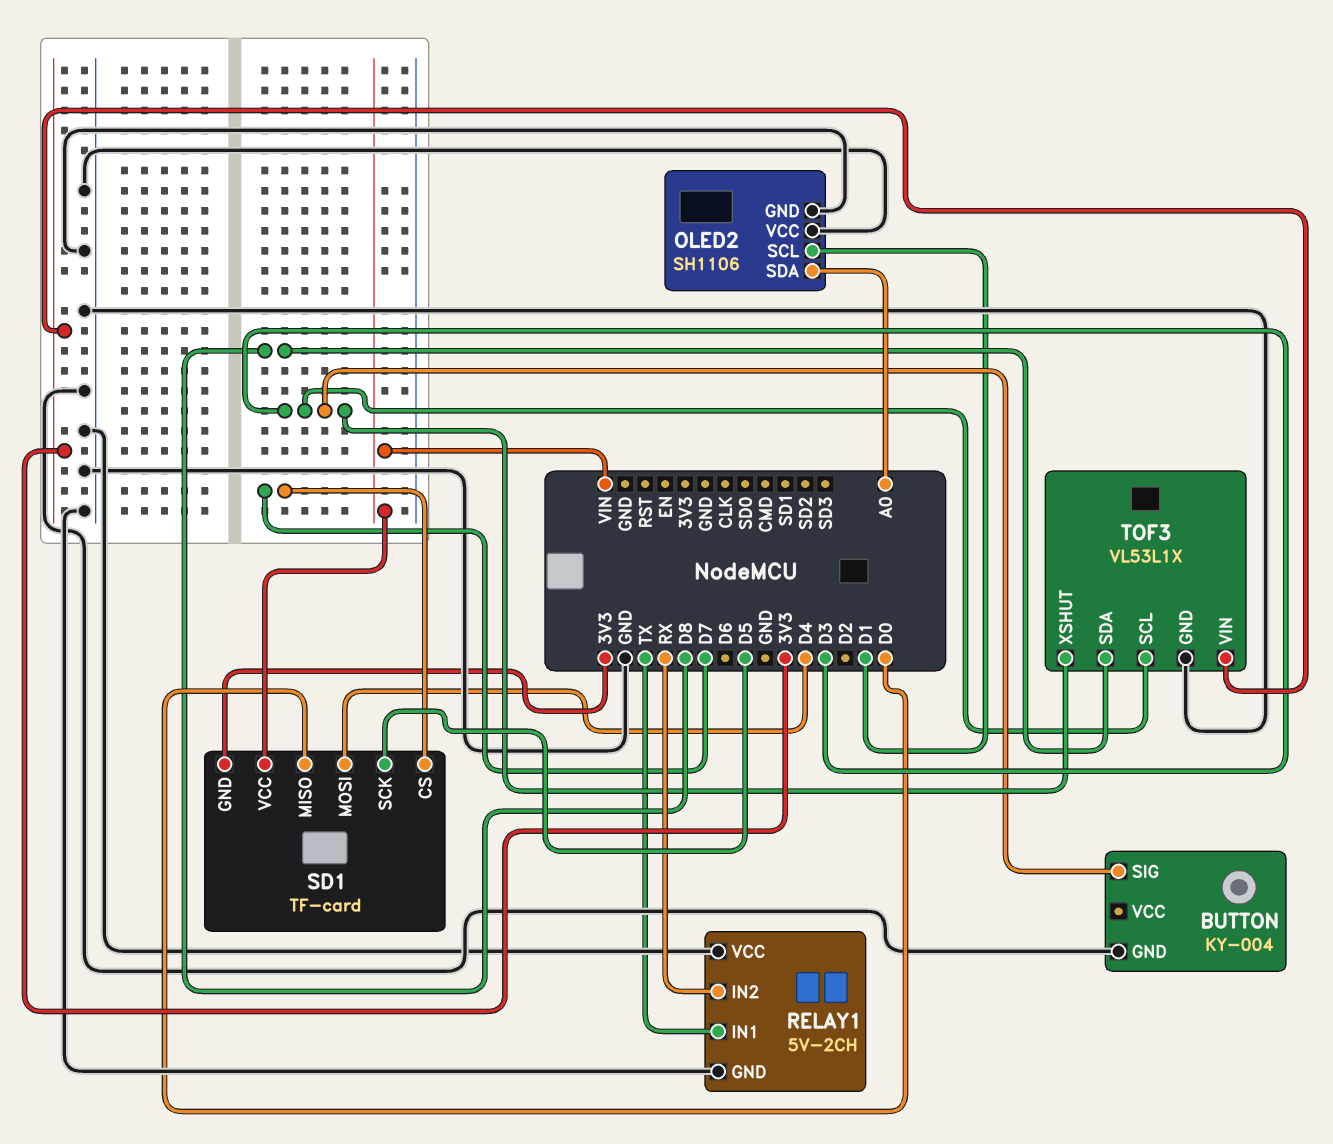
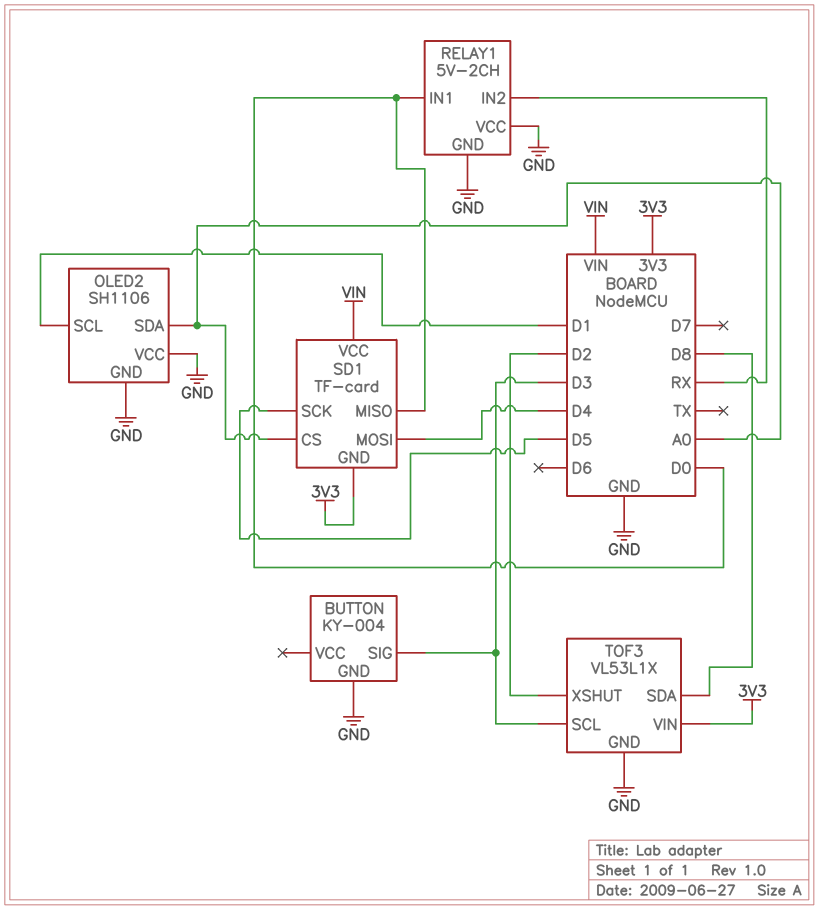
RELAY1 pin IN1: TX -> D0
SD1 pin CS: D7 -> A0
TOF3 pin XSHUT: D3 -> D2

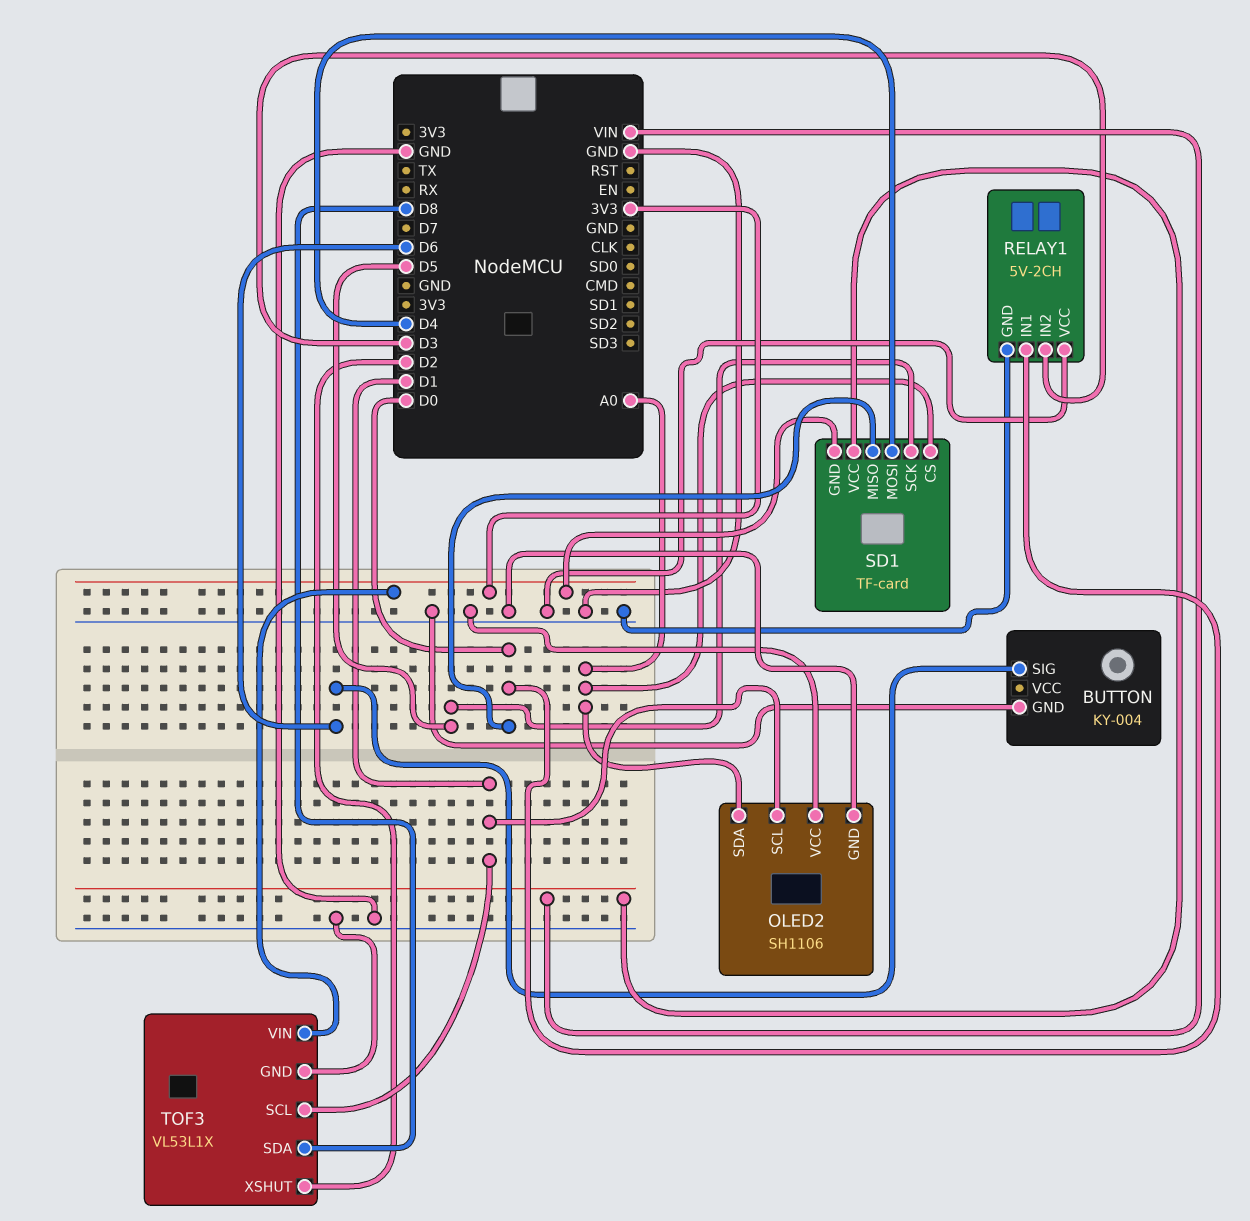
BUTTON pin SIG: D3 -> D6
RELAY1 pin IN2: RX -> D3
TOF3 pin SCL: D3 -> D1

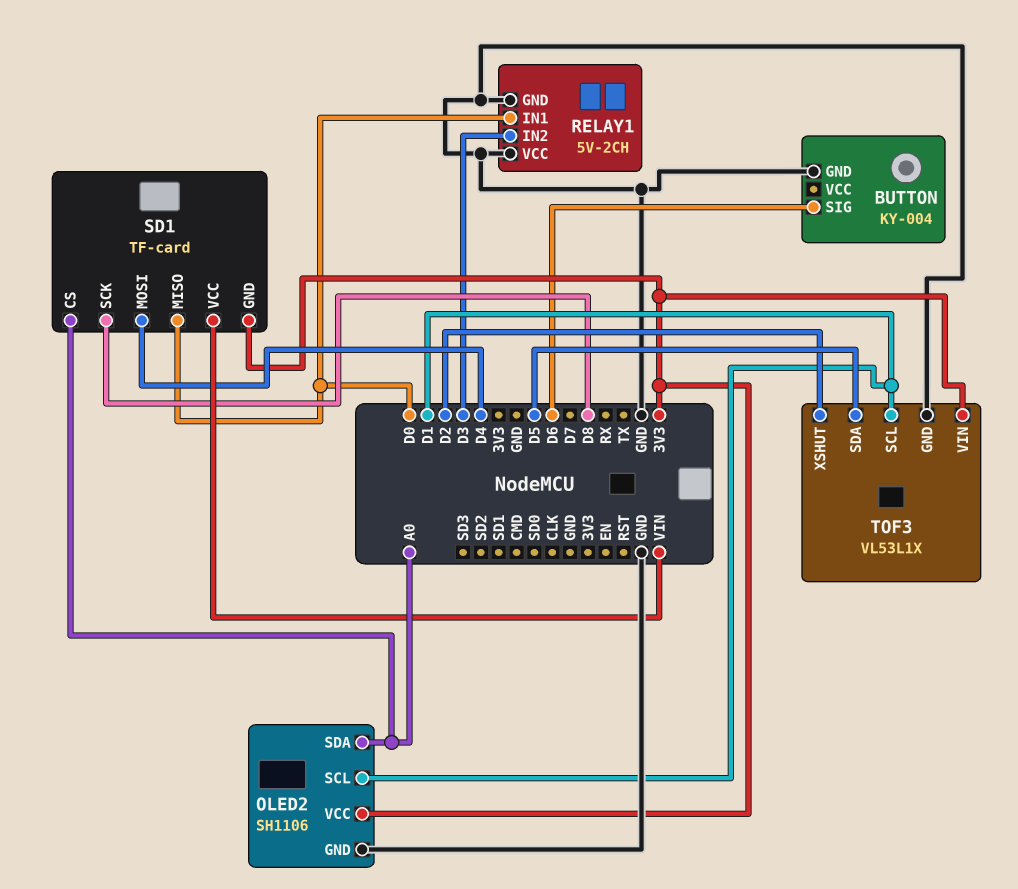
OLED2 pin VCC: GND -> 3V3
SD1 pin SCK: D5 -> D8
TOF3 pin SDA: D8 -> D5

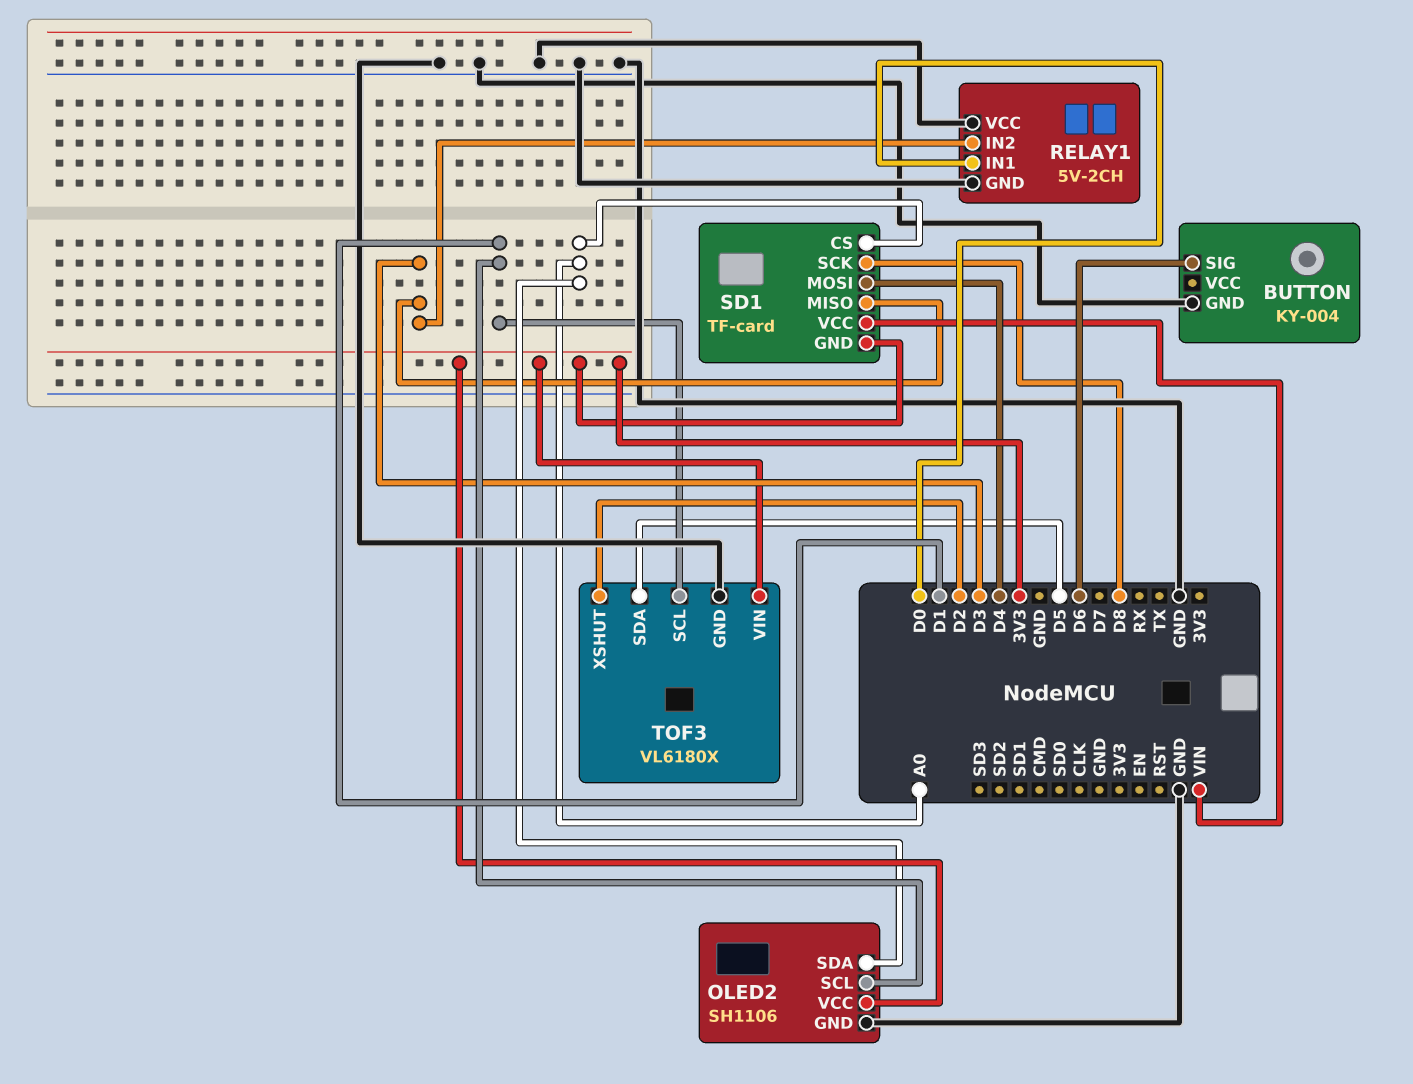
SD1 pin MISO: D0 -> D3
TOF3: VL53L1X -> VL6180X

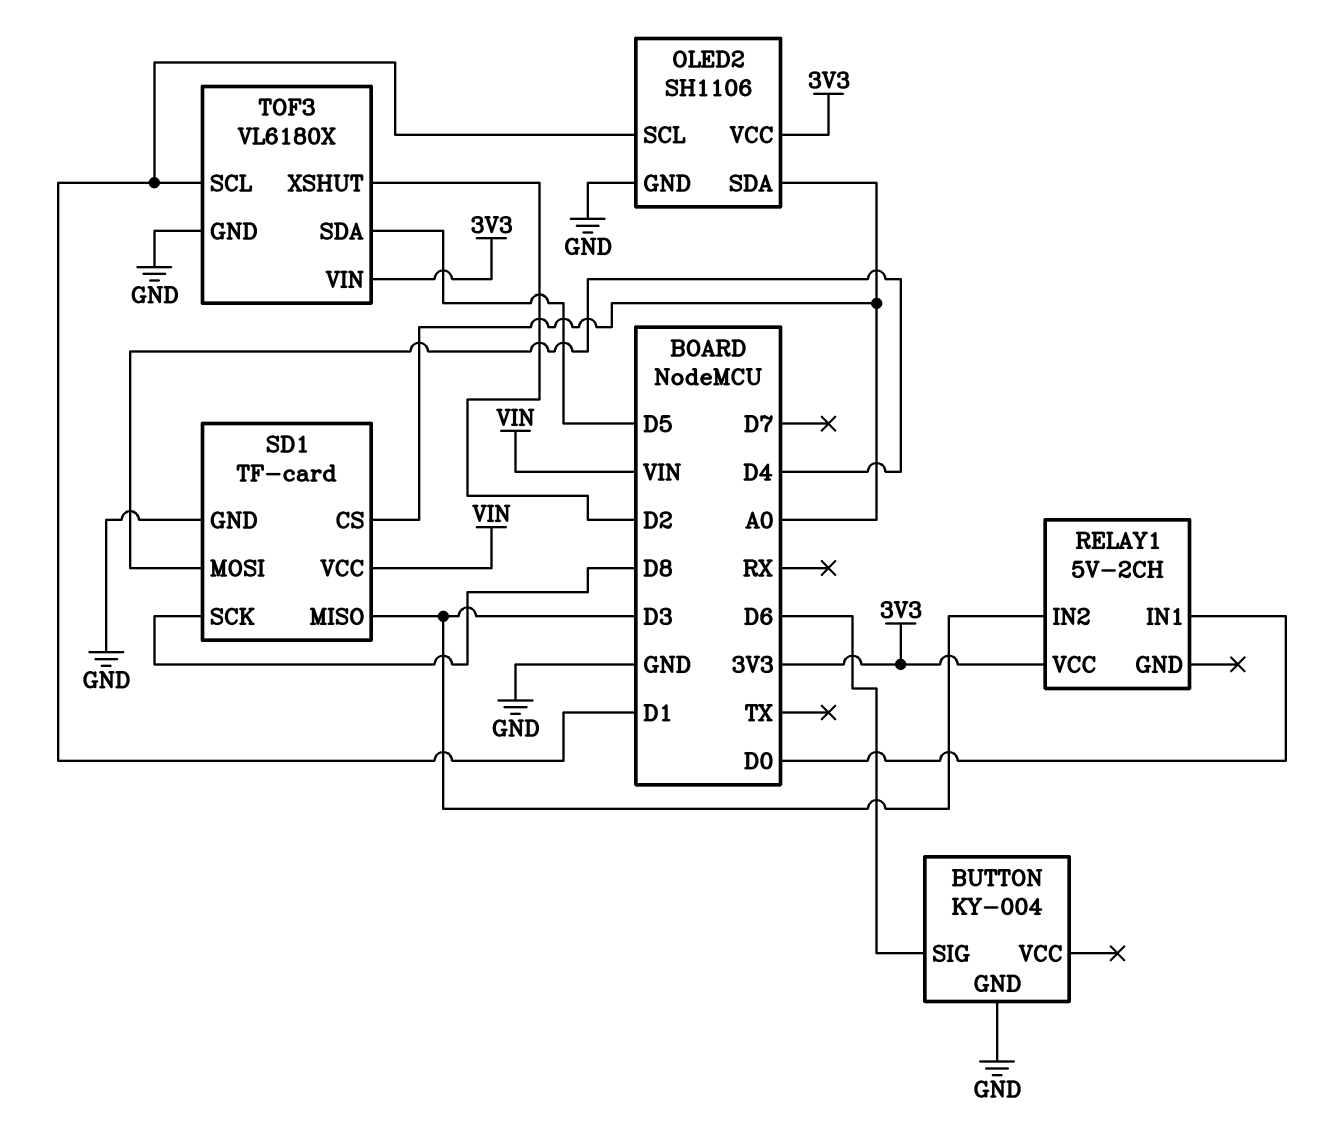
RELAY1 pin GND: GND -> none
RELAY1 pin VCC: GND -> 3V3
SD1 pin GND: 3V3 -> GND

